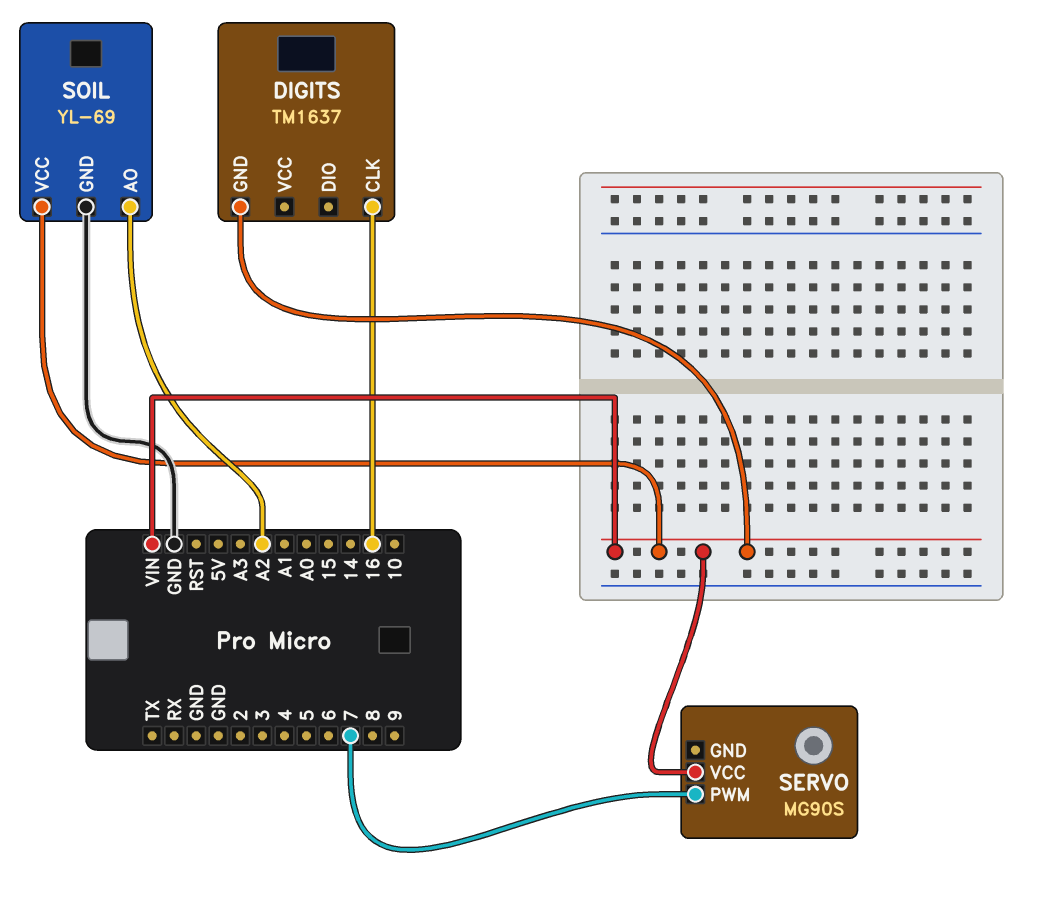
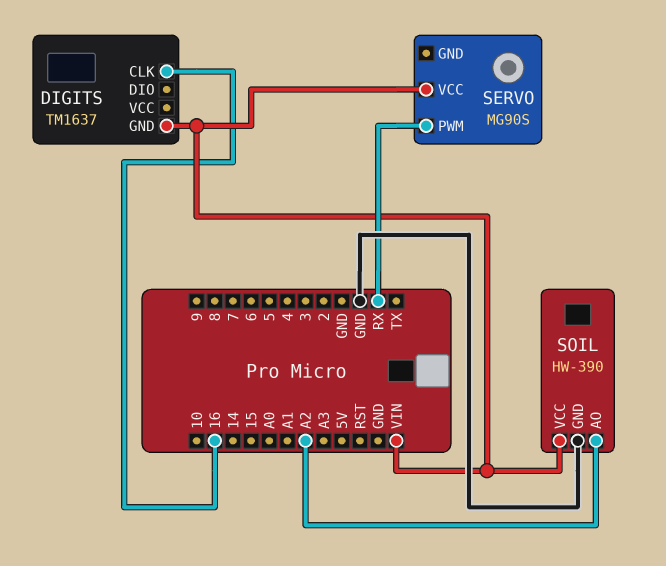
SERVO pin PWM: 7 -> RX
SOIL: YL-69 -> HW-390

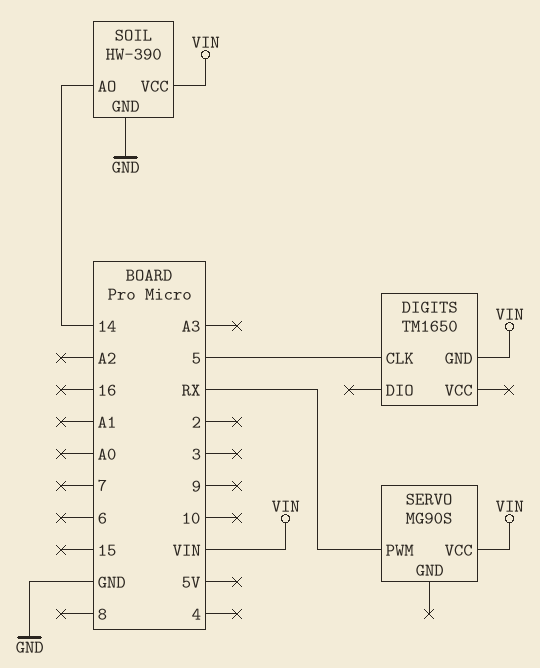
DIGITS: TM1637 -> TM1650
DIGITS pin CLK: 16 -> 5
SOIL pin AO: A2 -> 14

